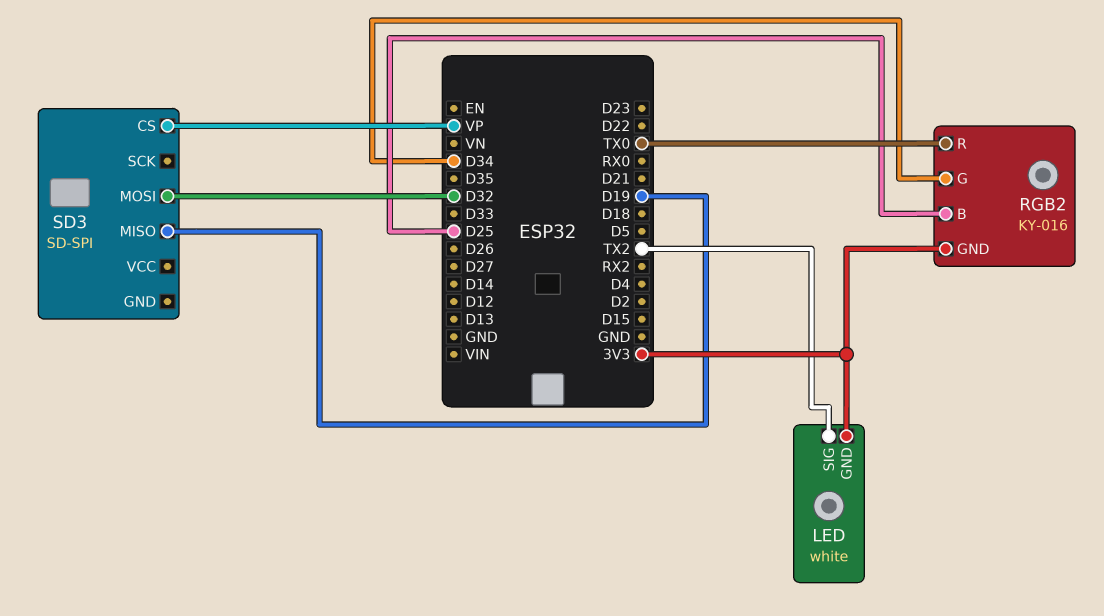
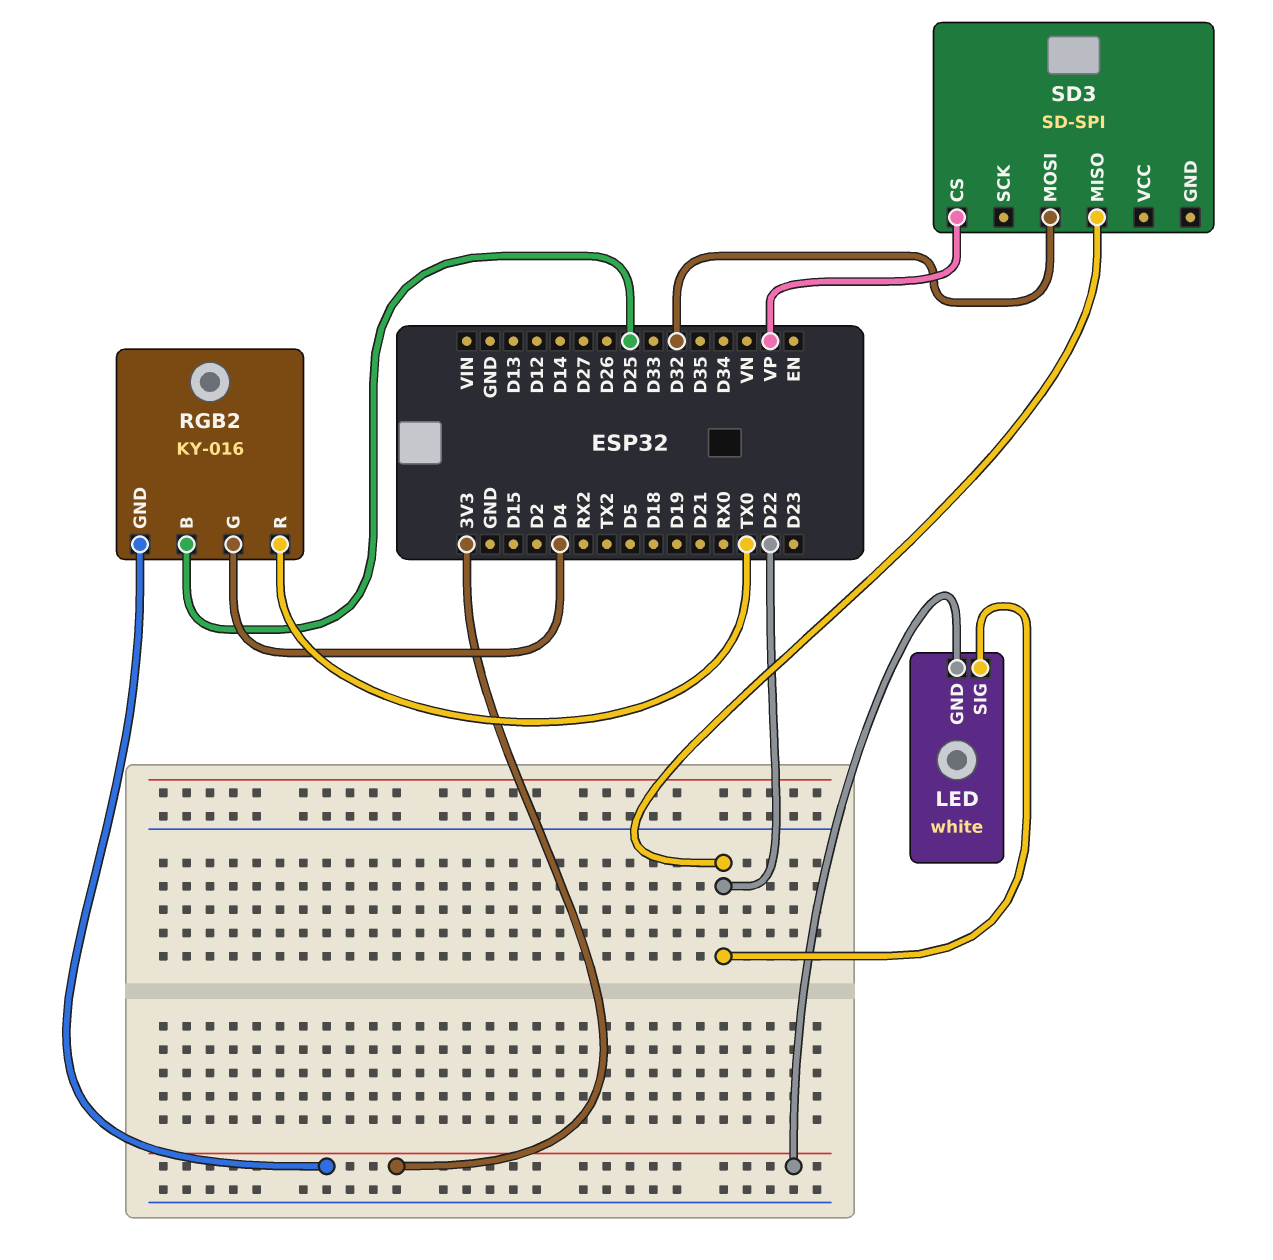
LED pin SIG: TX2 -> D22
RGB2 pin G: D34 -> D4
SD3 pin MISO: D19 -> D22

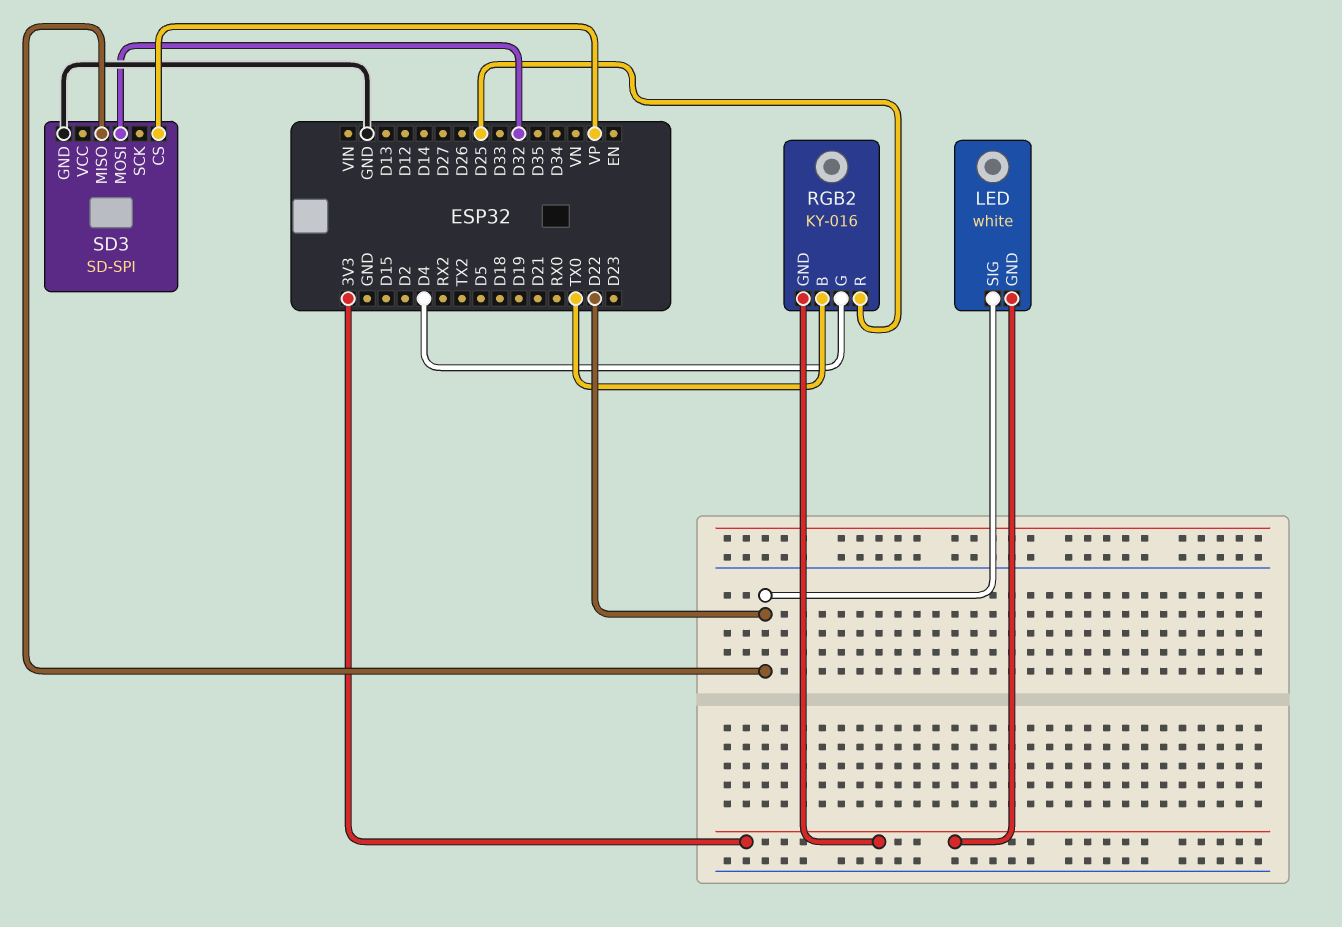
RGB2 pin B: D25 -> TX0
RGB2 pin R: TX0 -> D25
SD3 pin GND: none -> GND

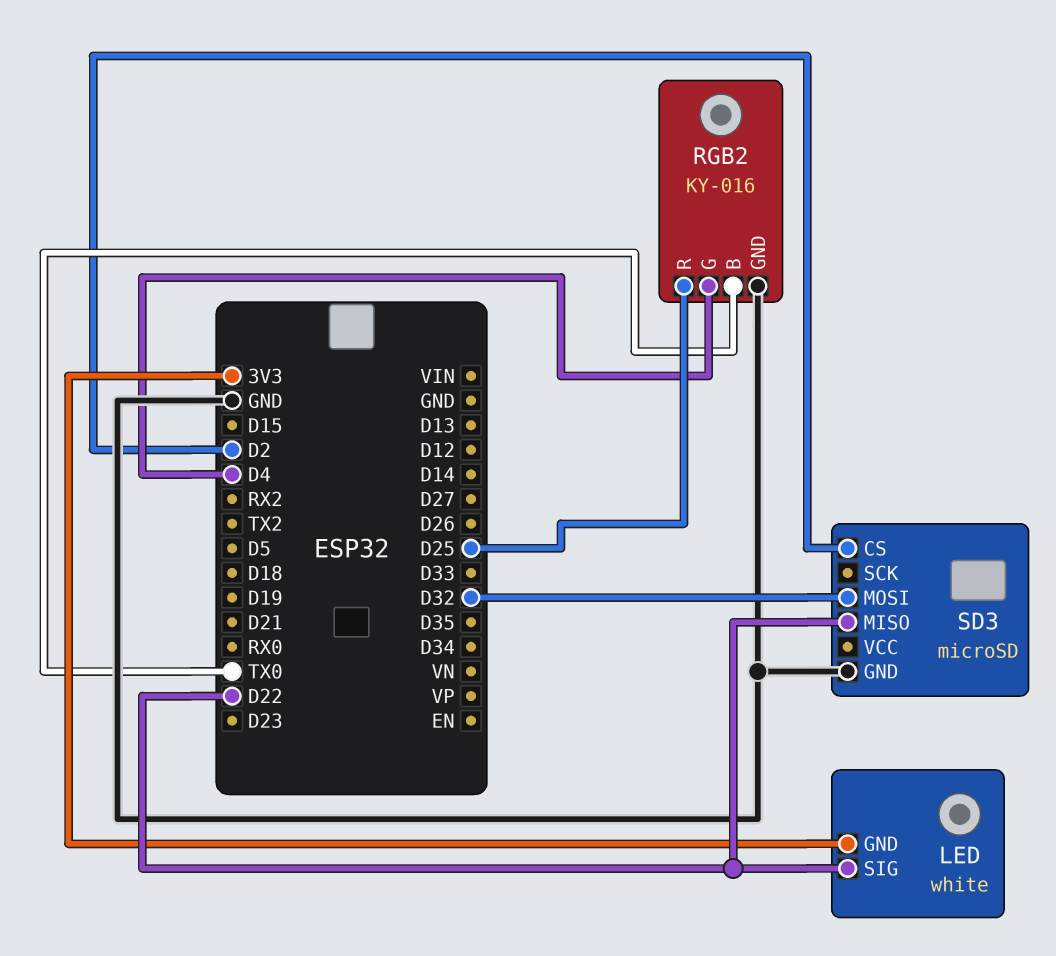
RGB2 pin GND: 3V3 -> GND
SD3: SD-SPI -> microSD
SD3 pin CS: VP -> D2

